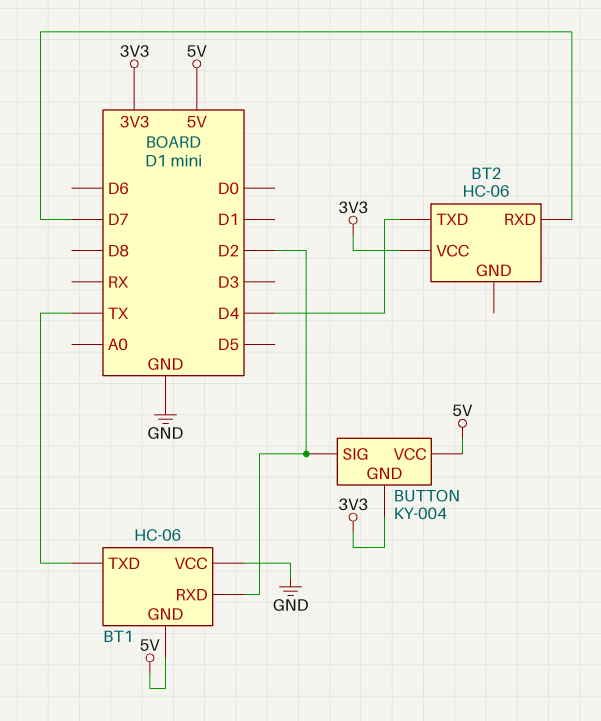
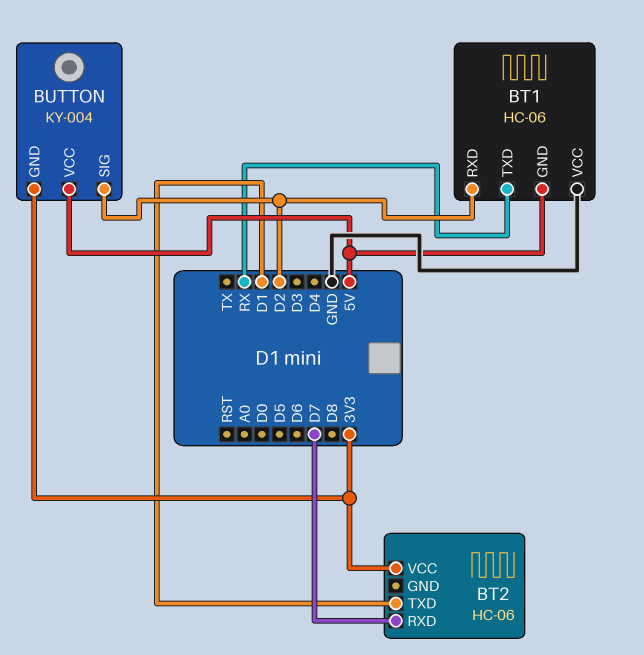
BT1 pin TXD: TX -> RX
BT2 pin TXD: D4 -> D1

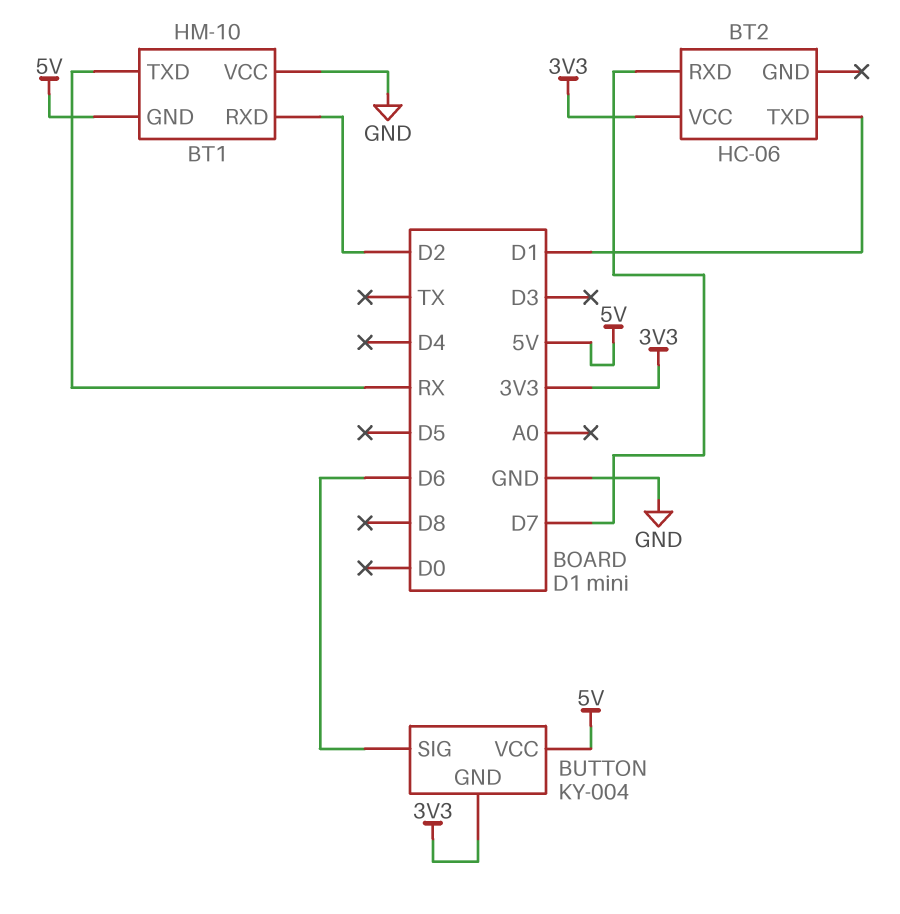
BT1: HC-06 -> HM-10
BUTTON pin SIG: D2 -> D6

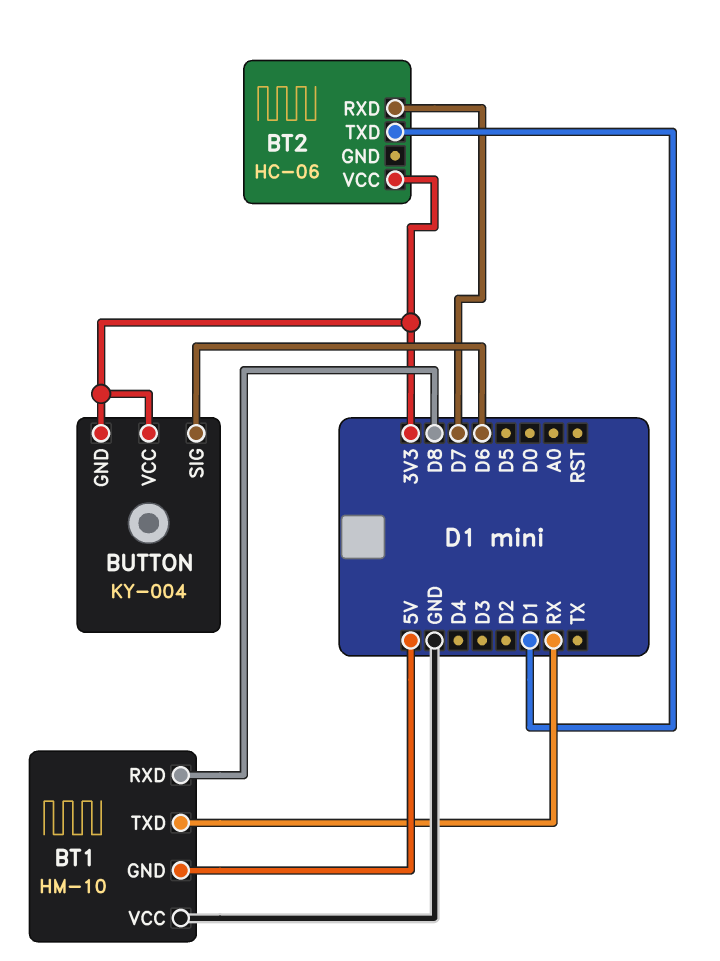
BT1 pin RXD: D2 -> D8
BUTTON pin VCC: 5V -> 3V3

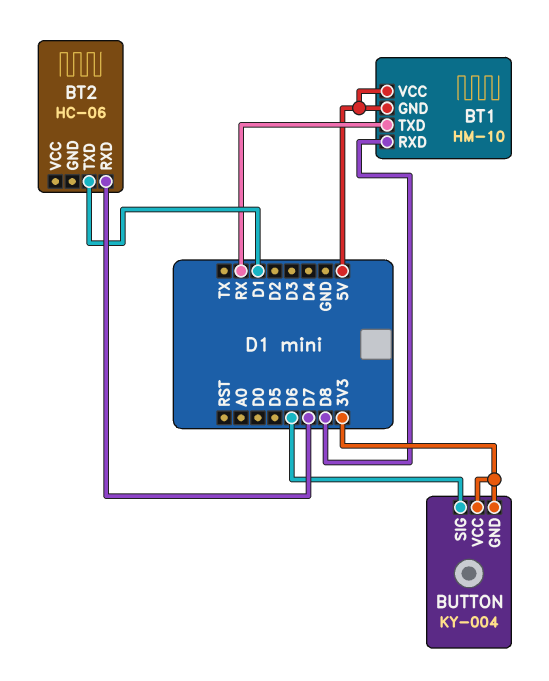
BT1 pin VCC: GND -> 5V
BT2 pin VCC: 3V3 -> none

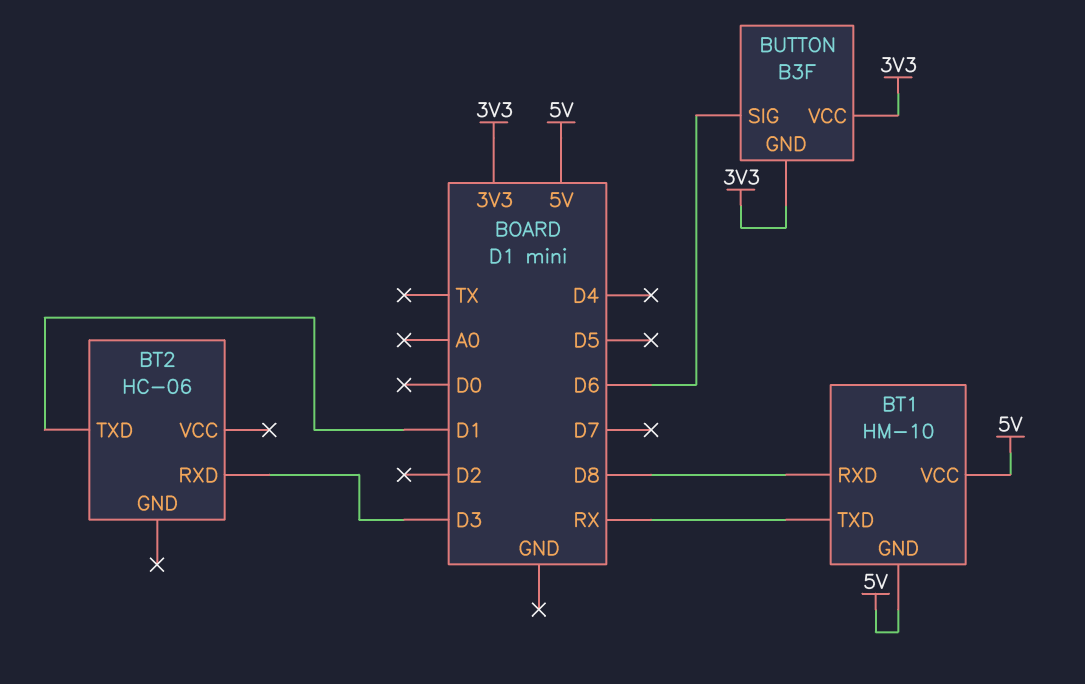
BT2 pin RXD: D7 -> D3
BUTTON: KY-004 -> B3F

